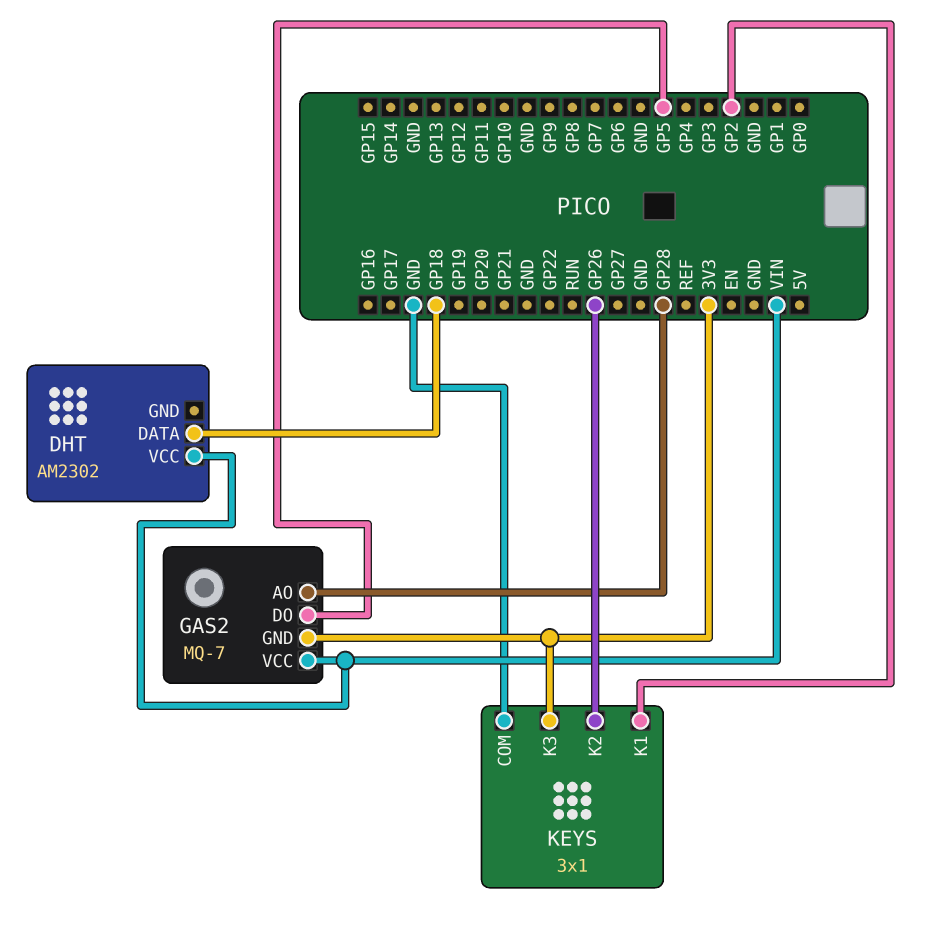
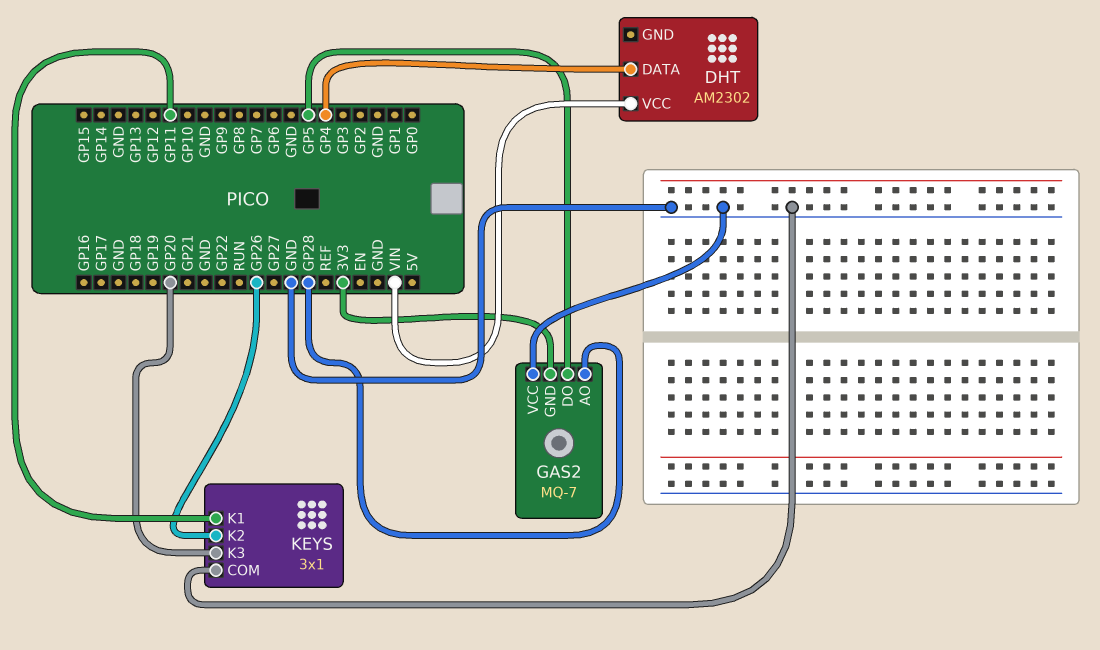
DHT pin DATA: GP18 -> GP4
GAS2 pin VCC: VIN -> GND
KEYS pin K1: GP2 -> GP11
KEYS pin K3: 3V3 -> GP20

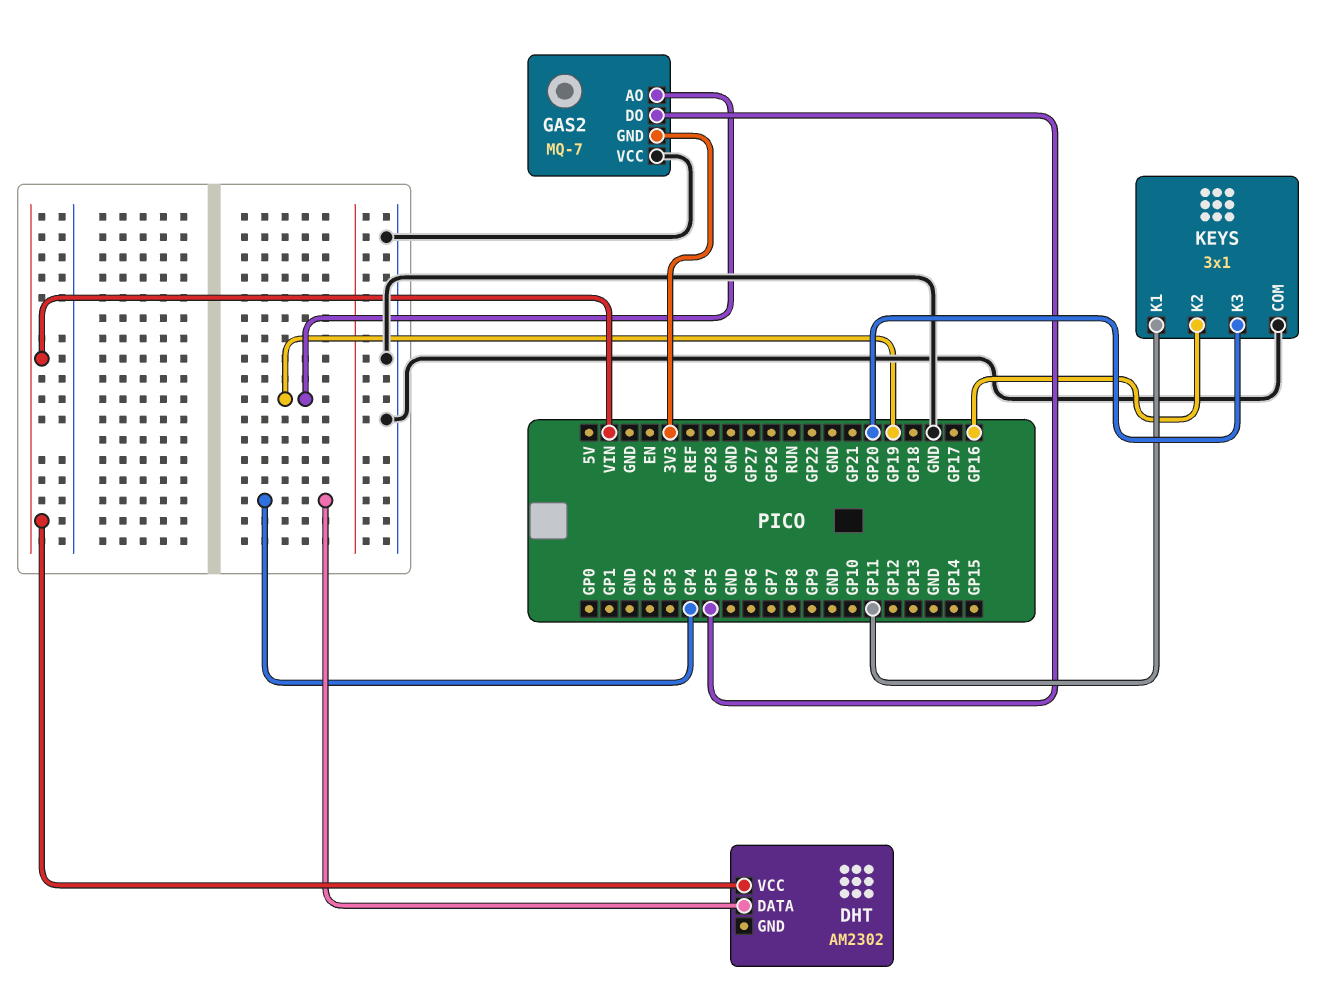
GAS2 pin AO: GP28 -> GP19
KEYS pin K2: GP26 -> GP16

